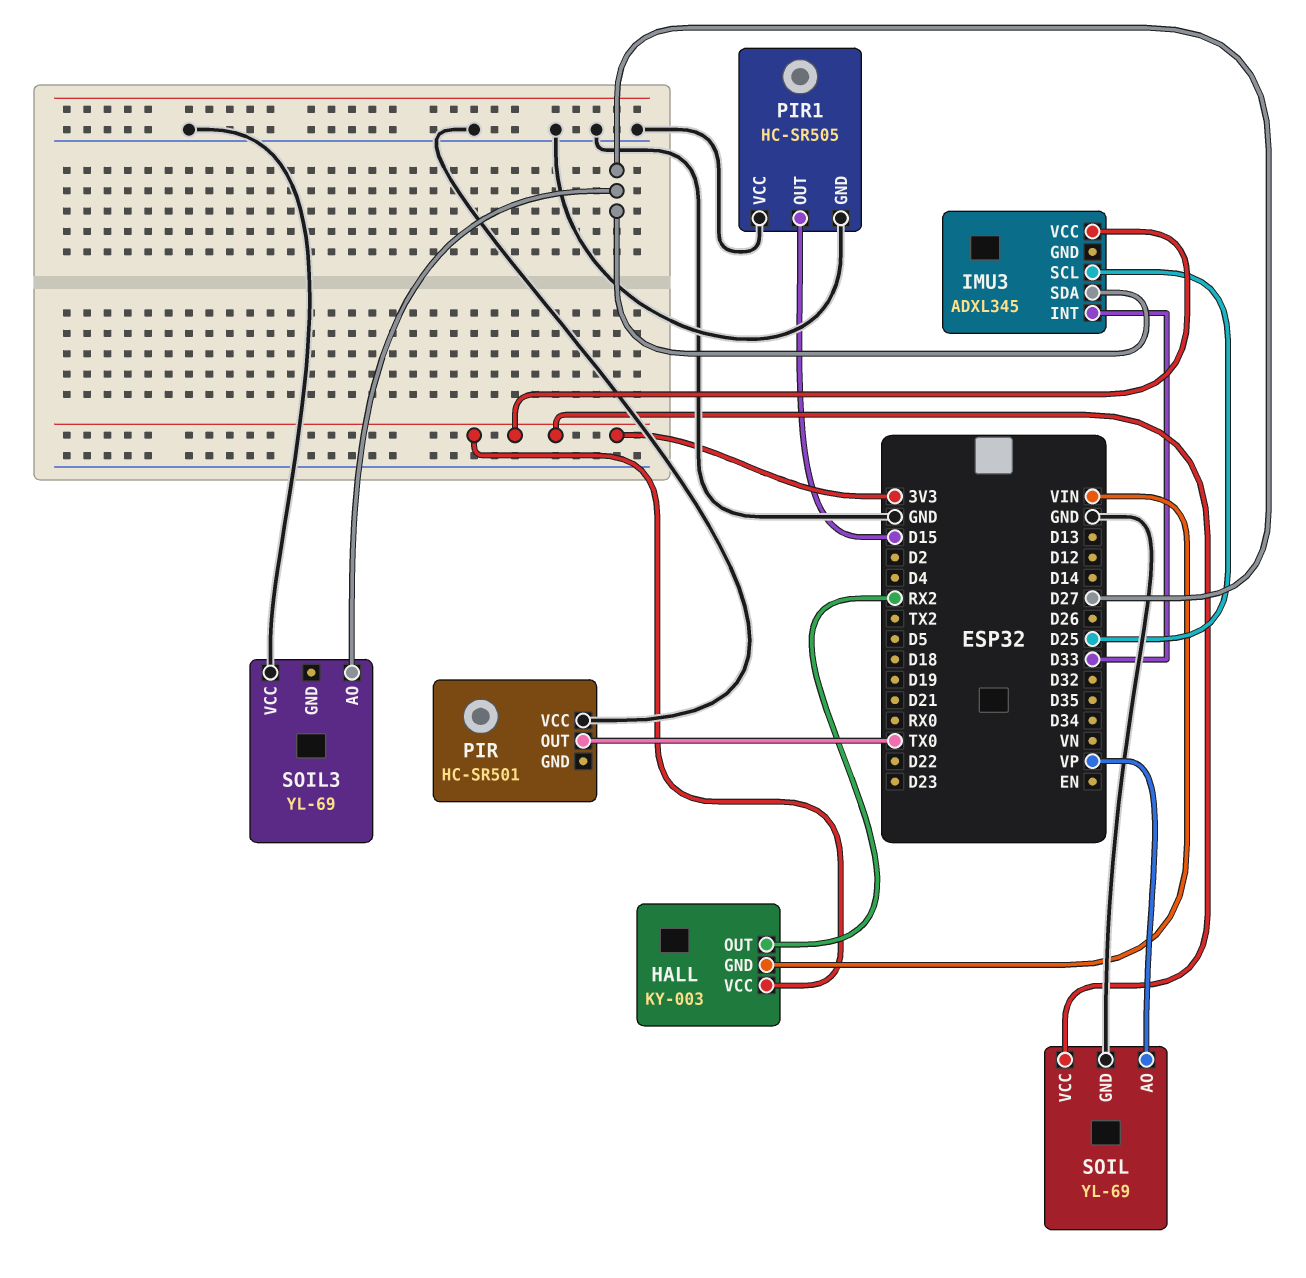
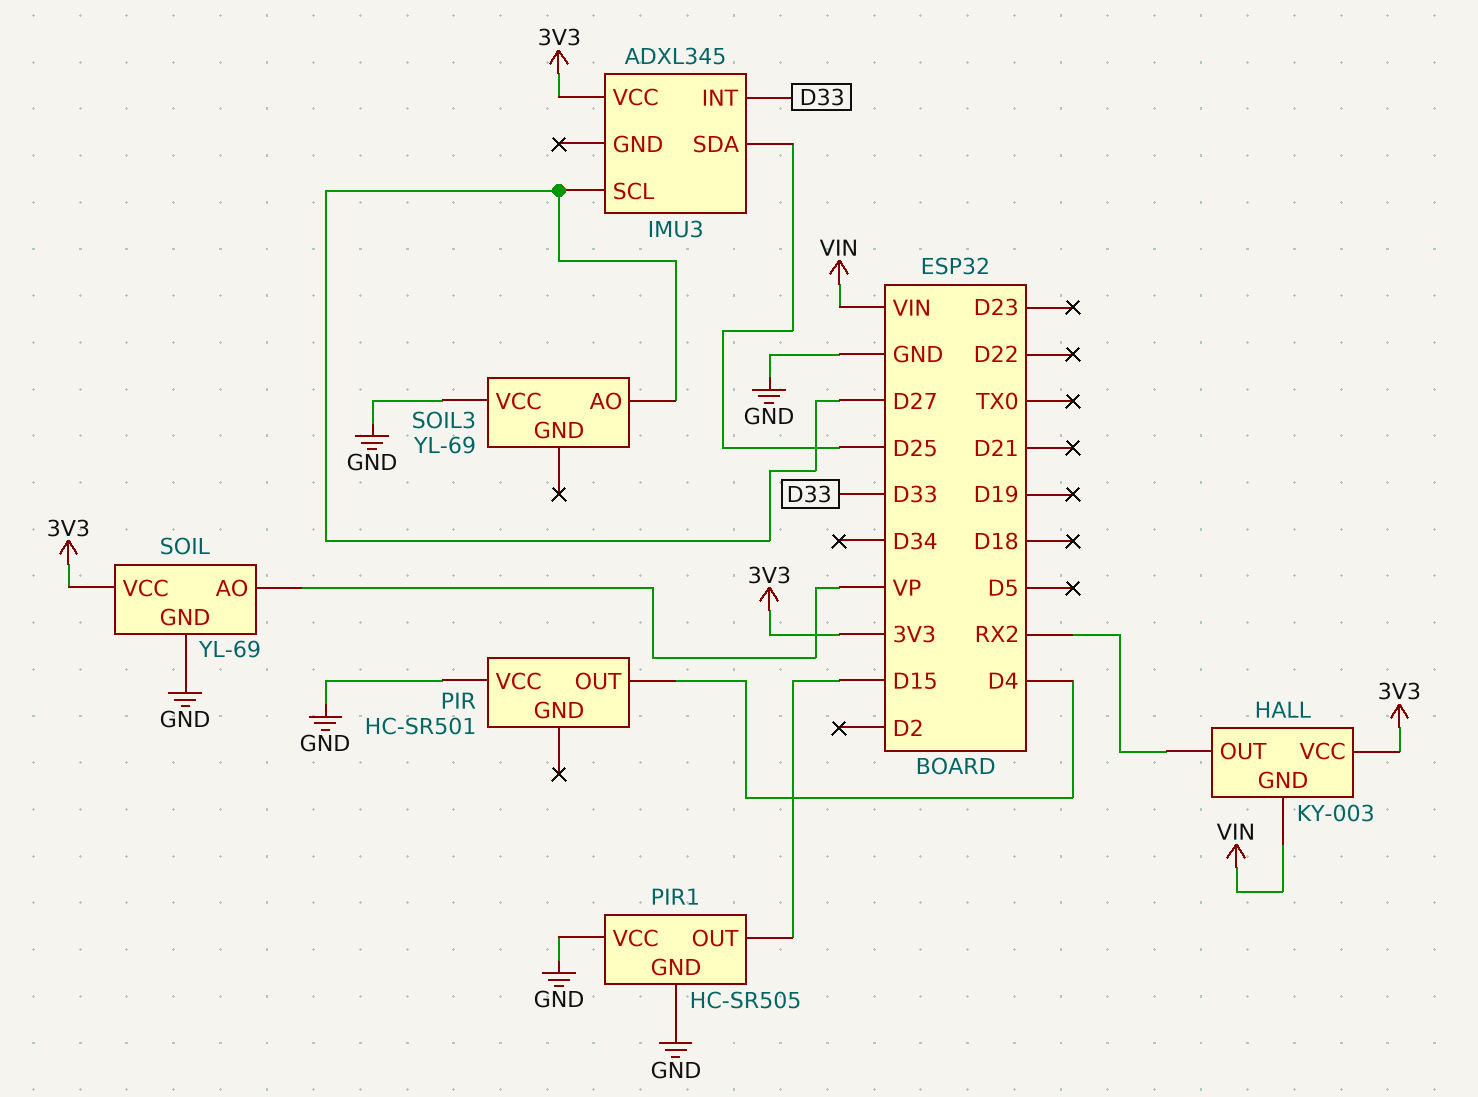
IMU3 pin SCL: D25 -> D27
IMU3 pin SDA: D27 -> D25
PIR pin OUT: TX0 -> D4

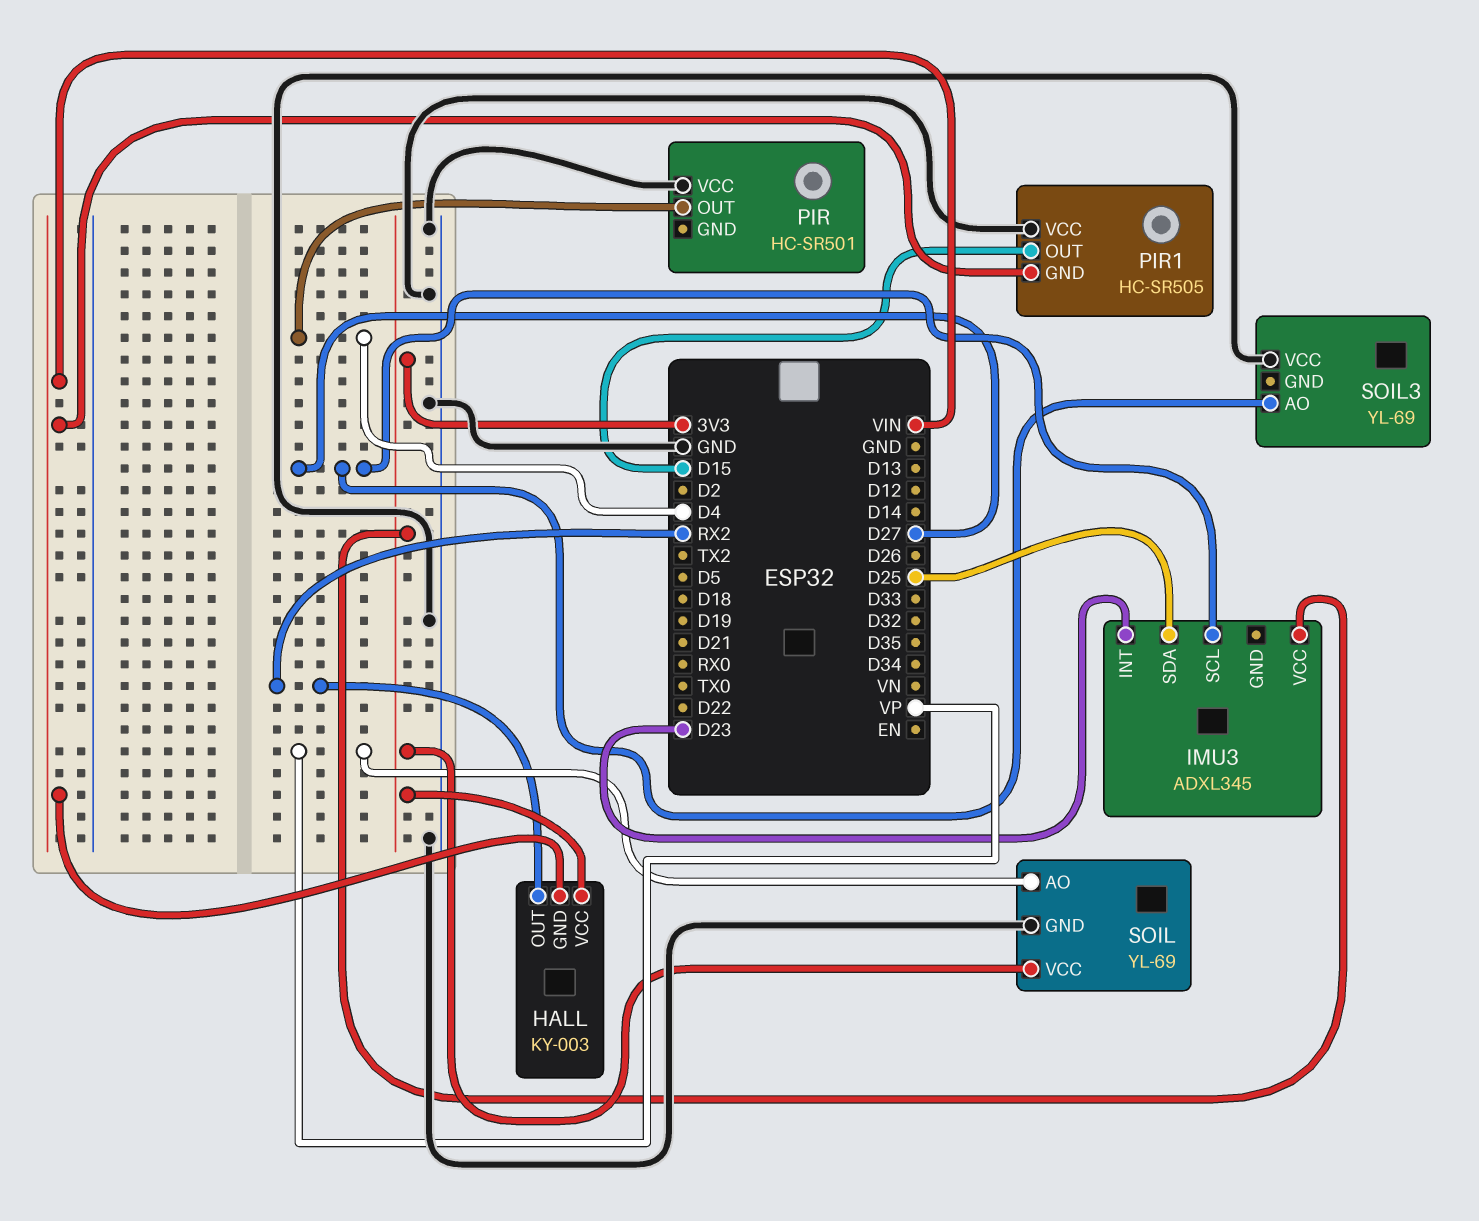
IMU3 pin INT: D33 -> D23
PIR1 pin GND: GND -> VIN

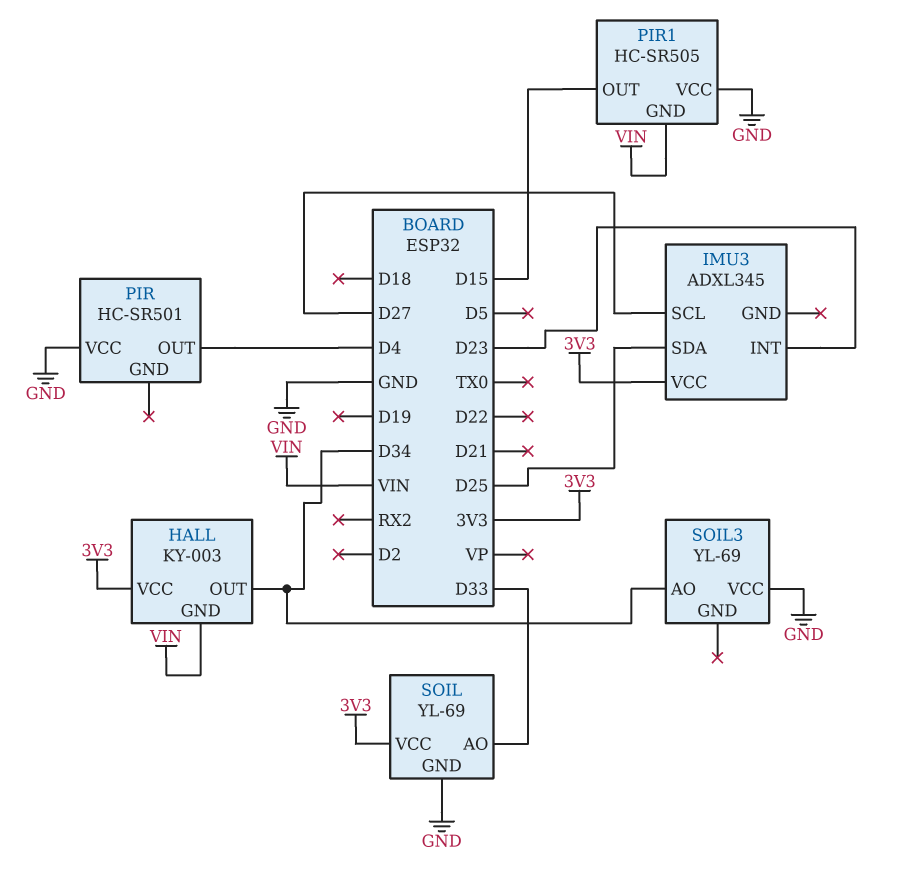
HALL pin OUT: RX2 -> D34
SOIL pin AO: VP -> D33
SOIL3 pin AO: D27 -> D34

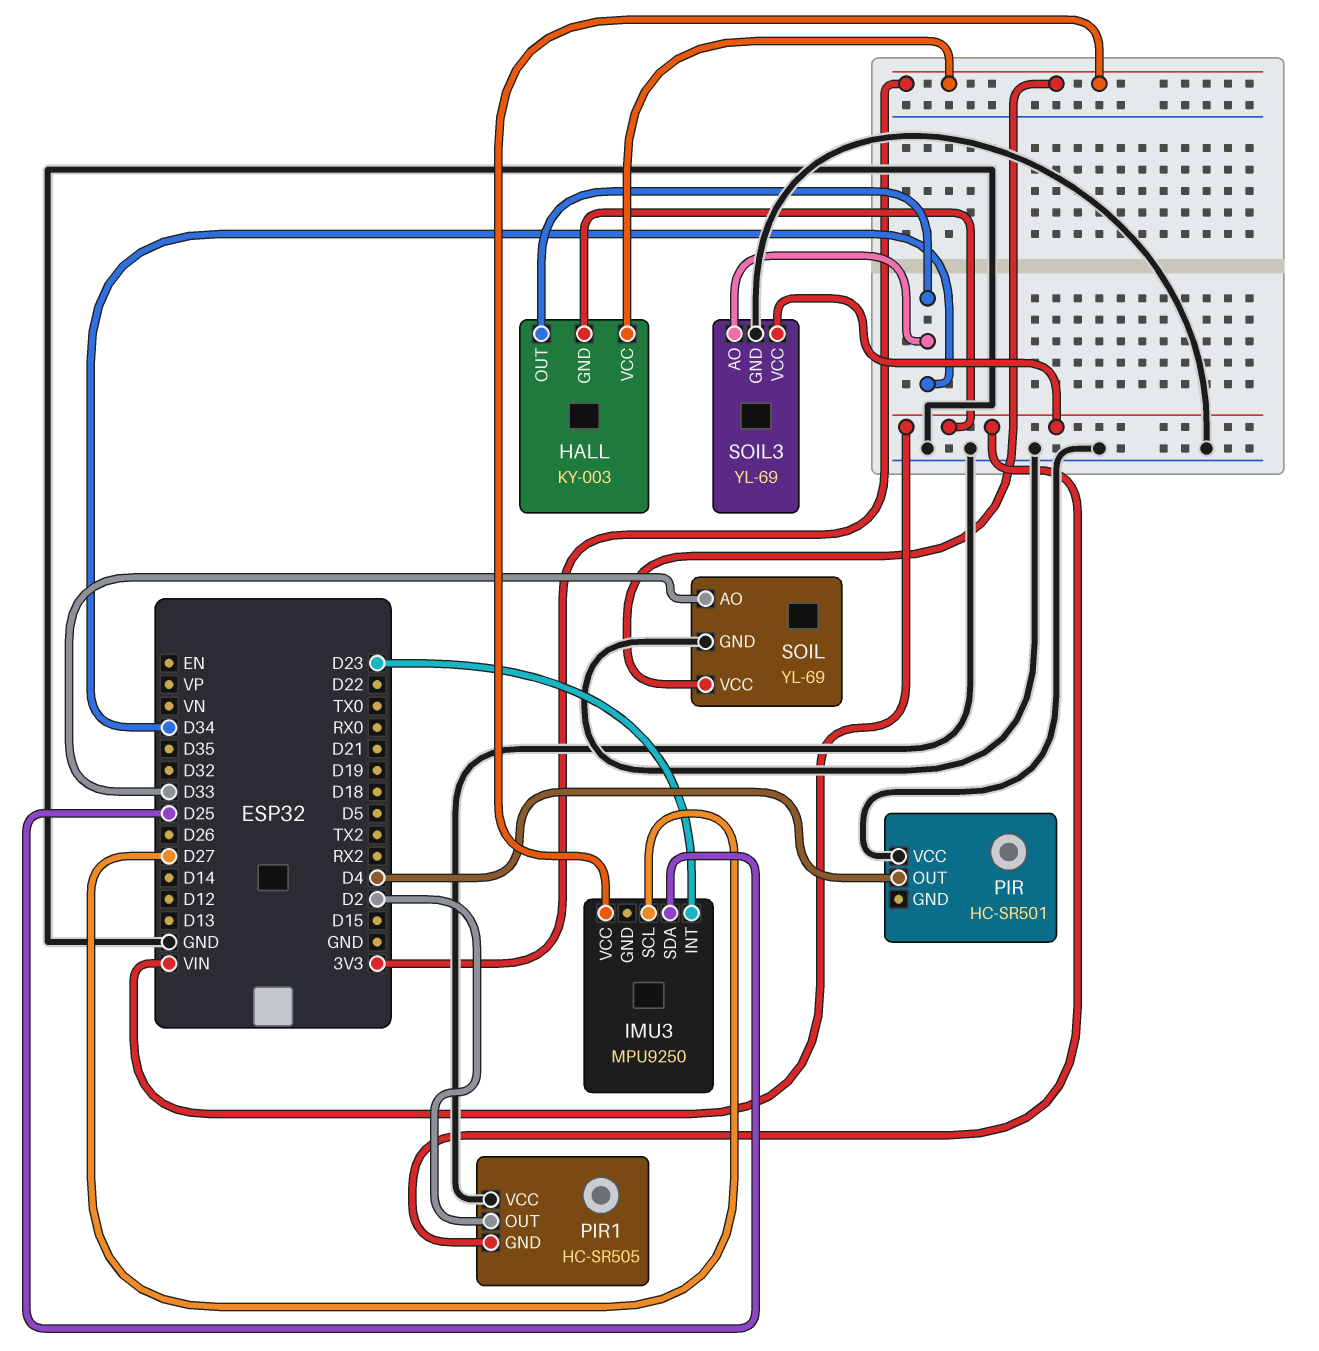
IMU3: ADXL345 -> MPU9250
PIR1 pin OUT: D15 -> D2
SOIL3 pin GND: none -> GND
SOIL3 pin VCC: GND -> VIN

